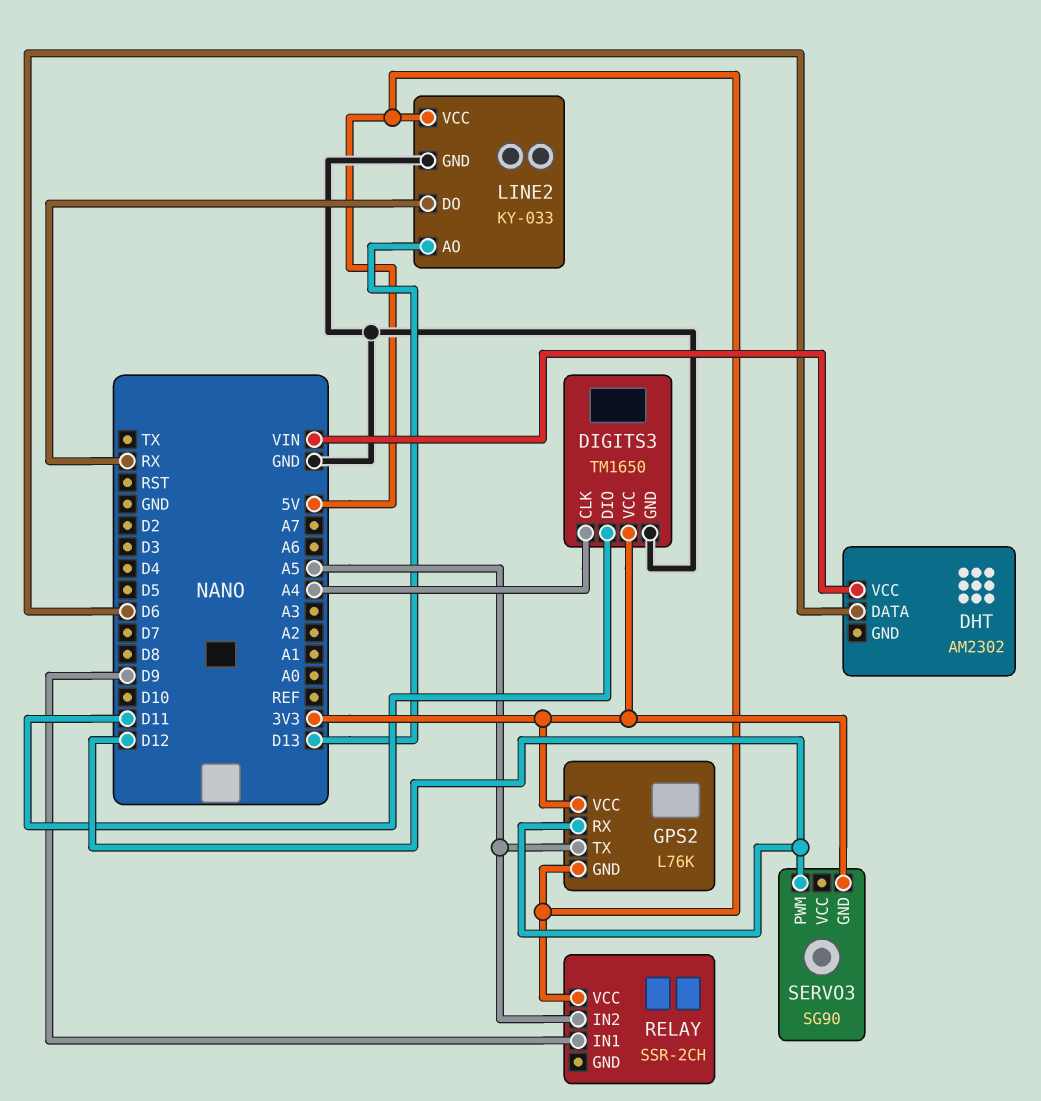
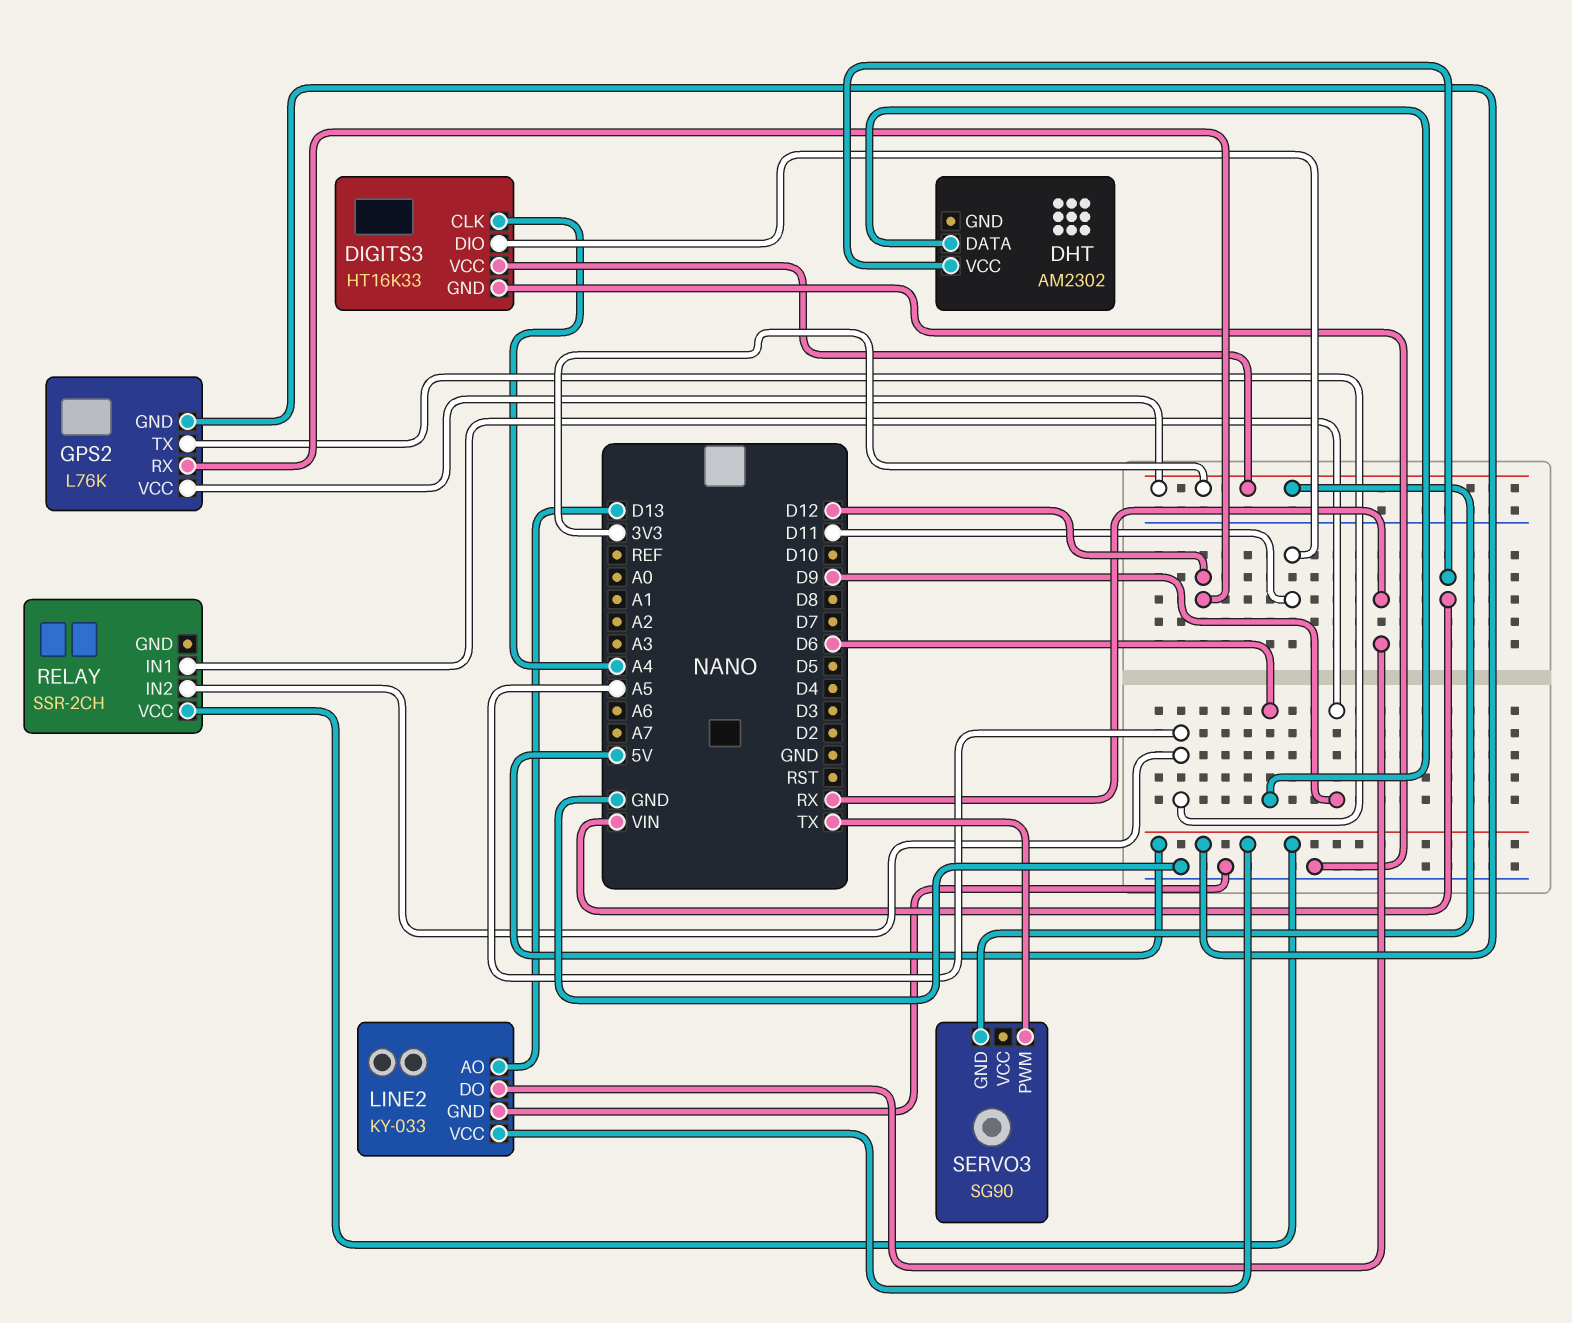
DIGITS3: TM1650 -> HT16K33
SERVO3 pin PWM: D12 -> TX

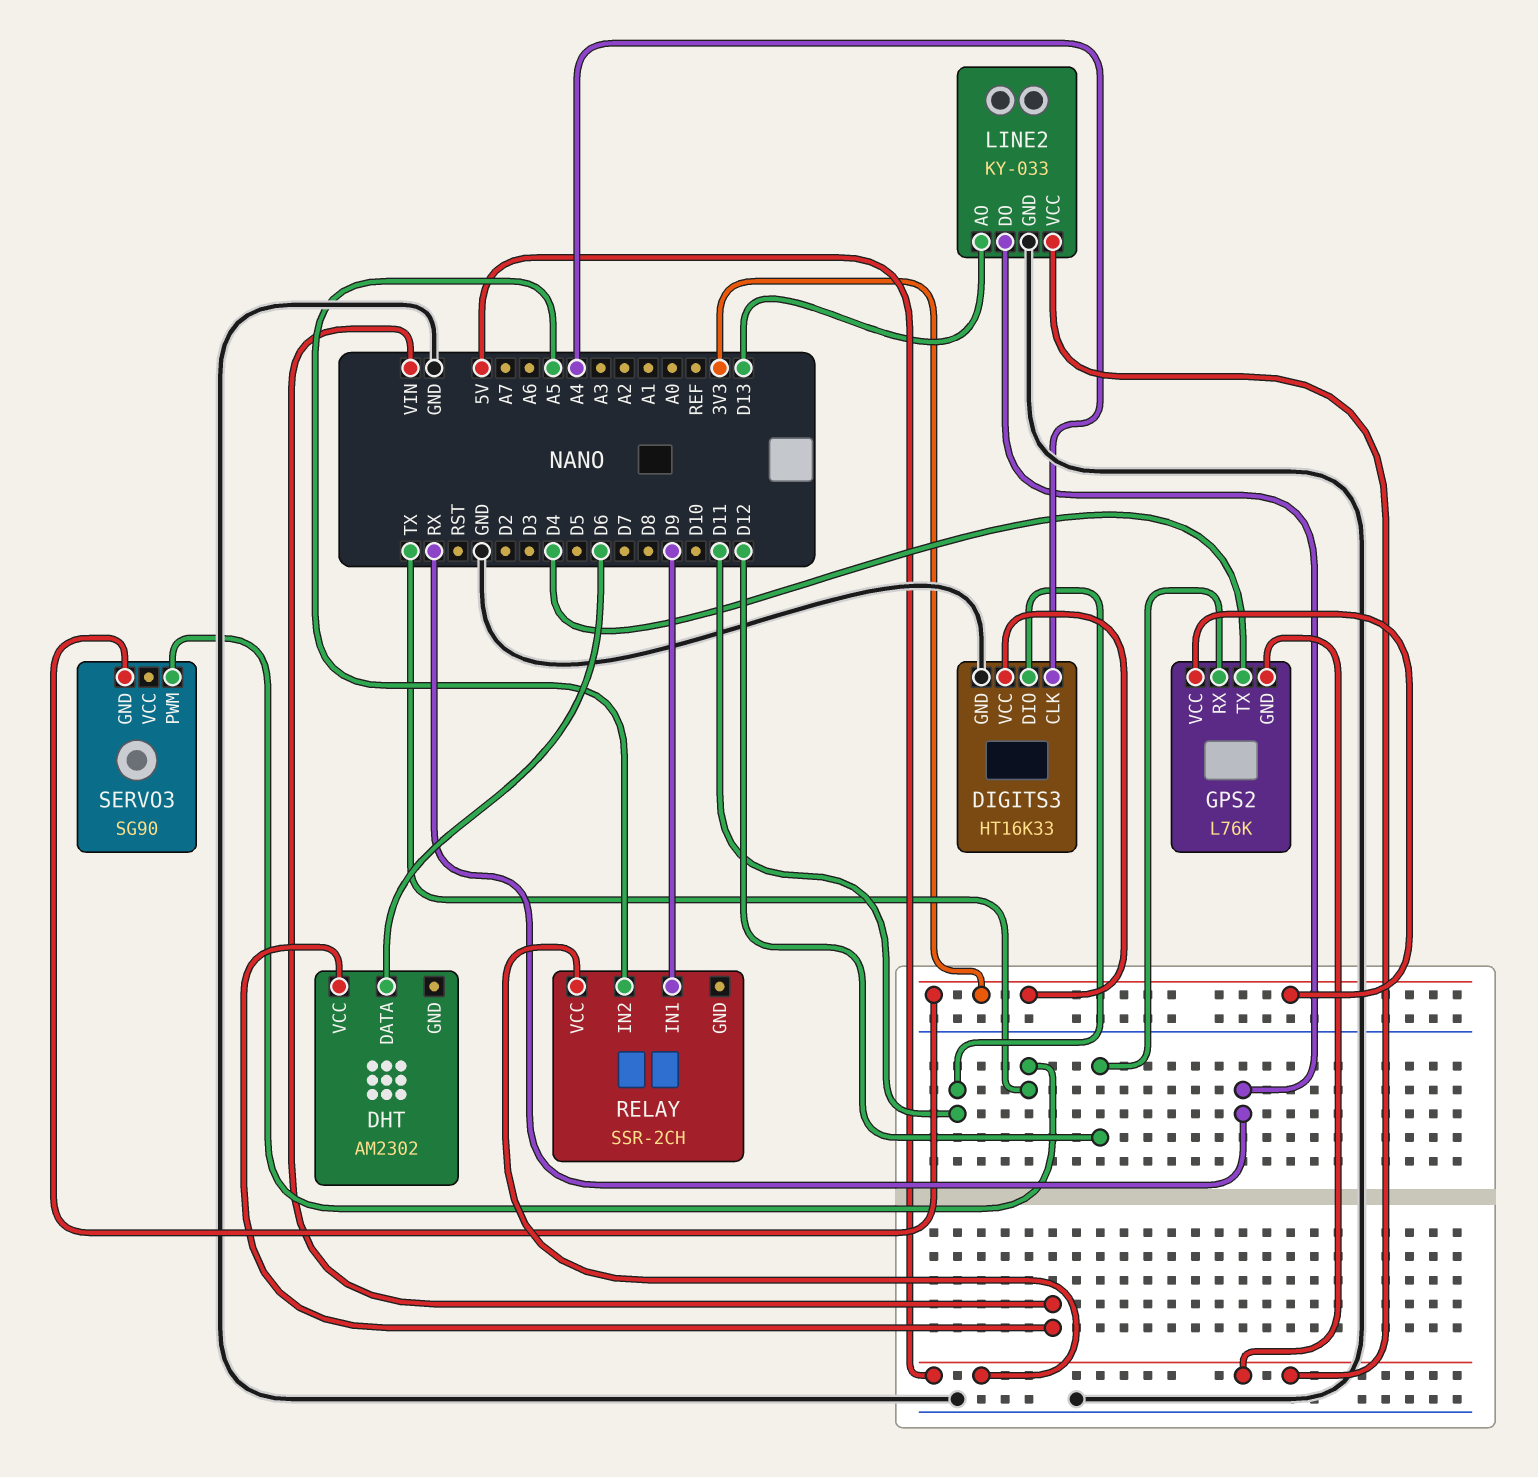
GPS2 pin TX: A5 -> D4

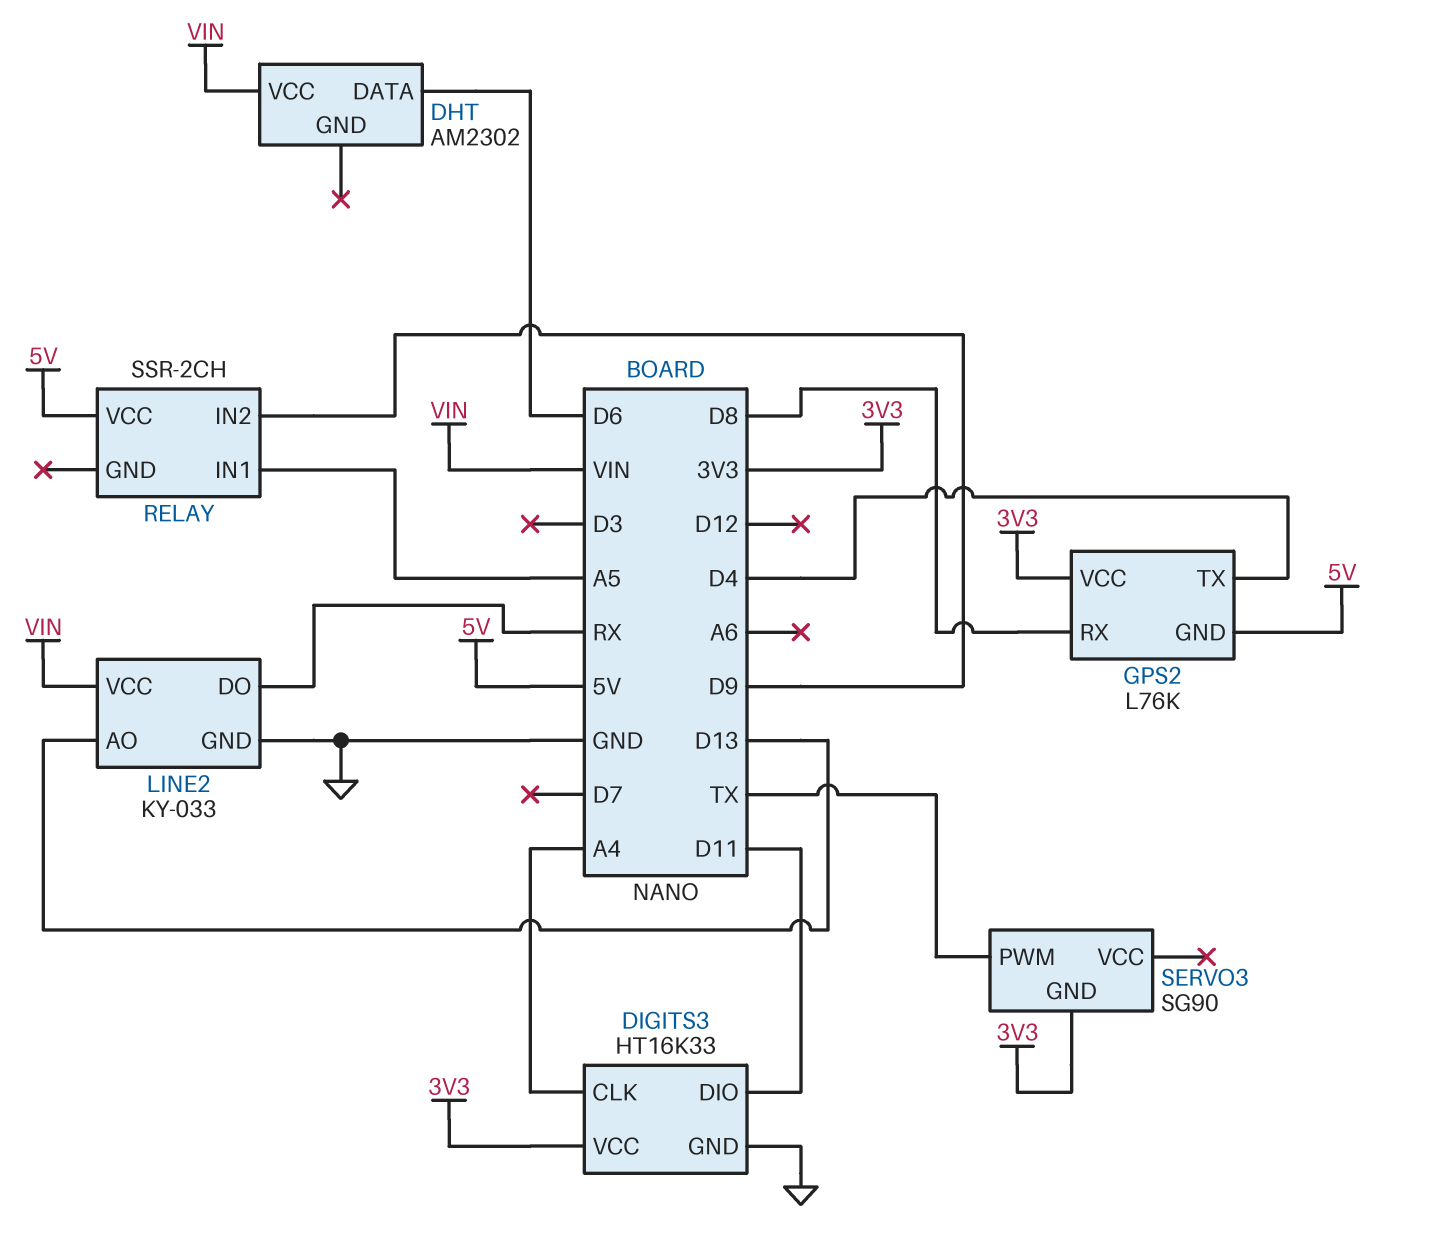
GPS2 pin RX: D12 -> D8
LINE2 pin VCC: 5V -> VIN
RELAY pin IN1: D9 -> A5
RELAY pin IN2: A5 -> D9

